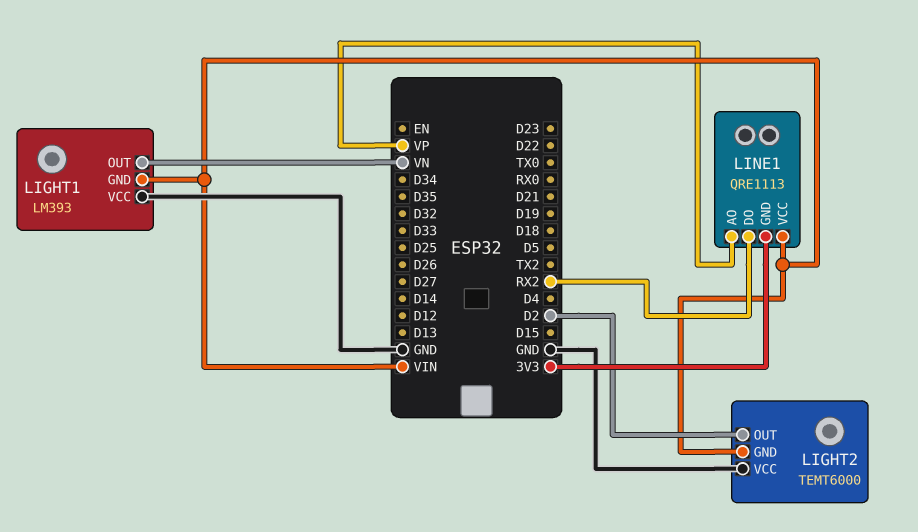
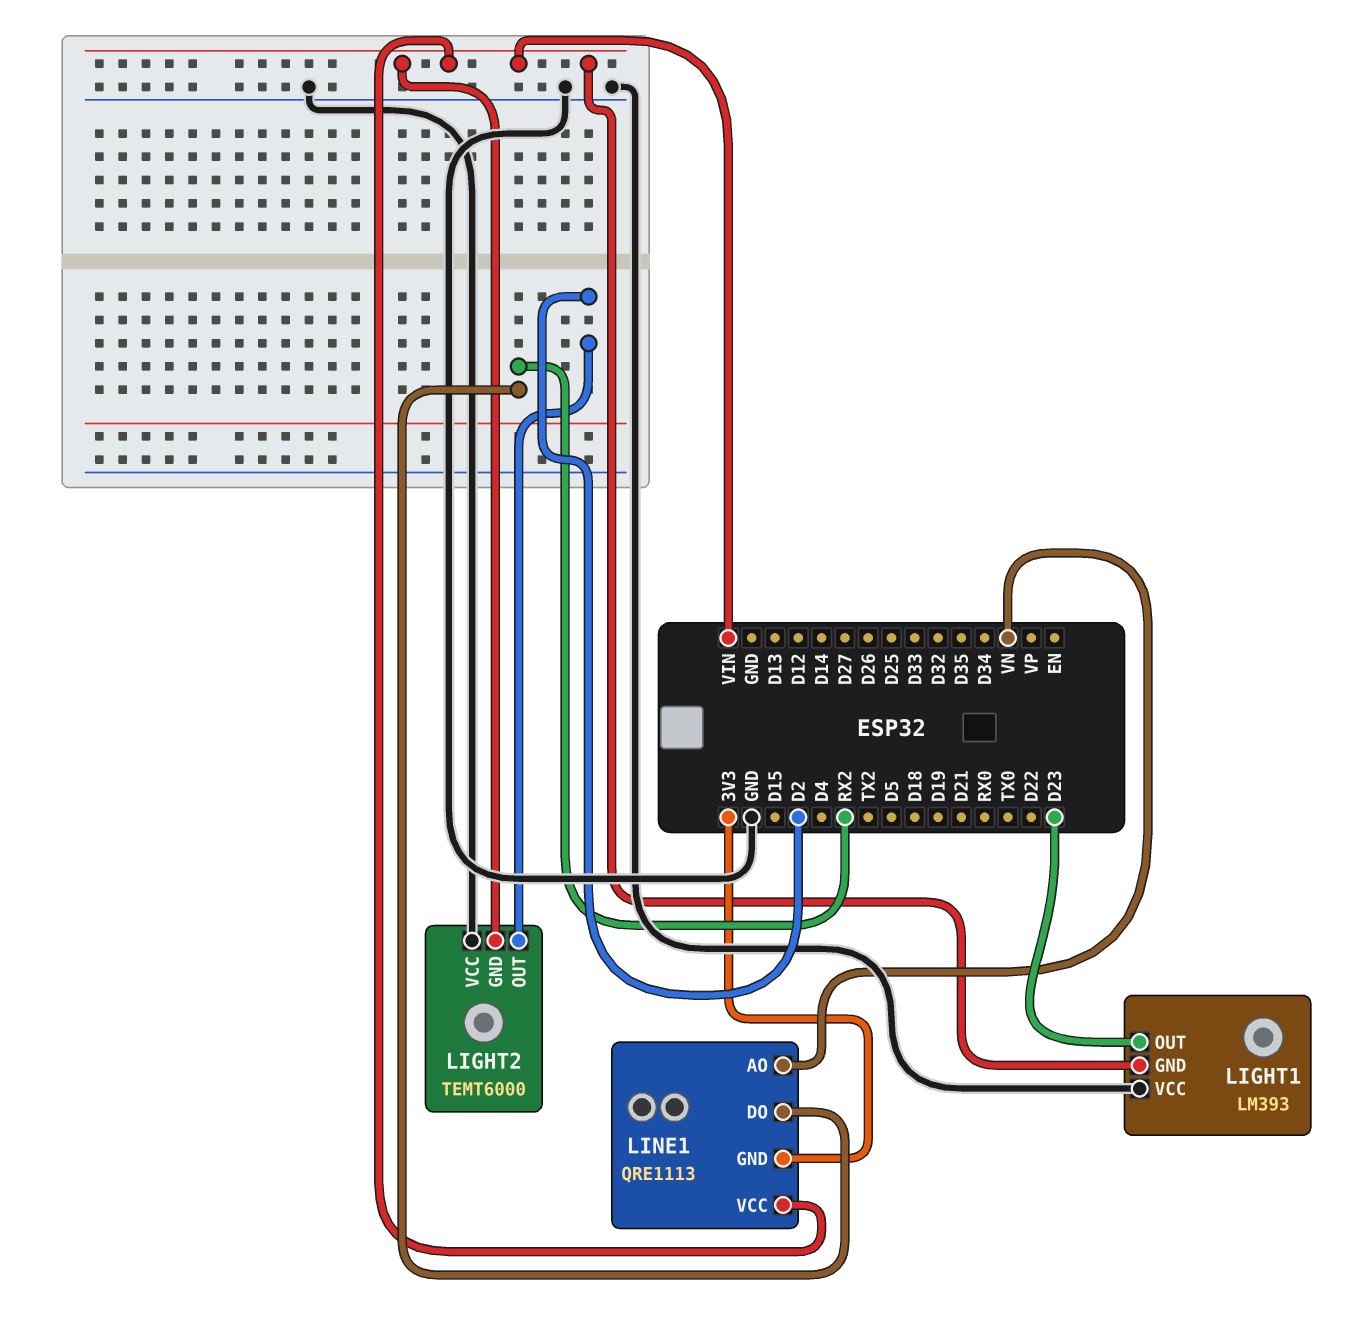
LIGHT1 pin OUT: VN -> D23
LINE1 pin AO: VP -> VN

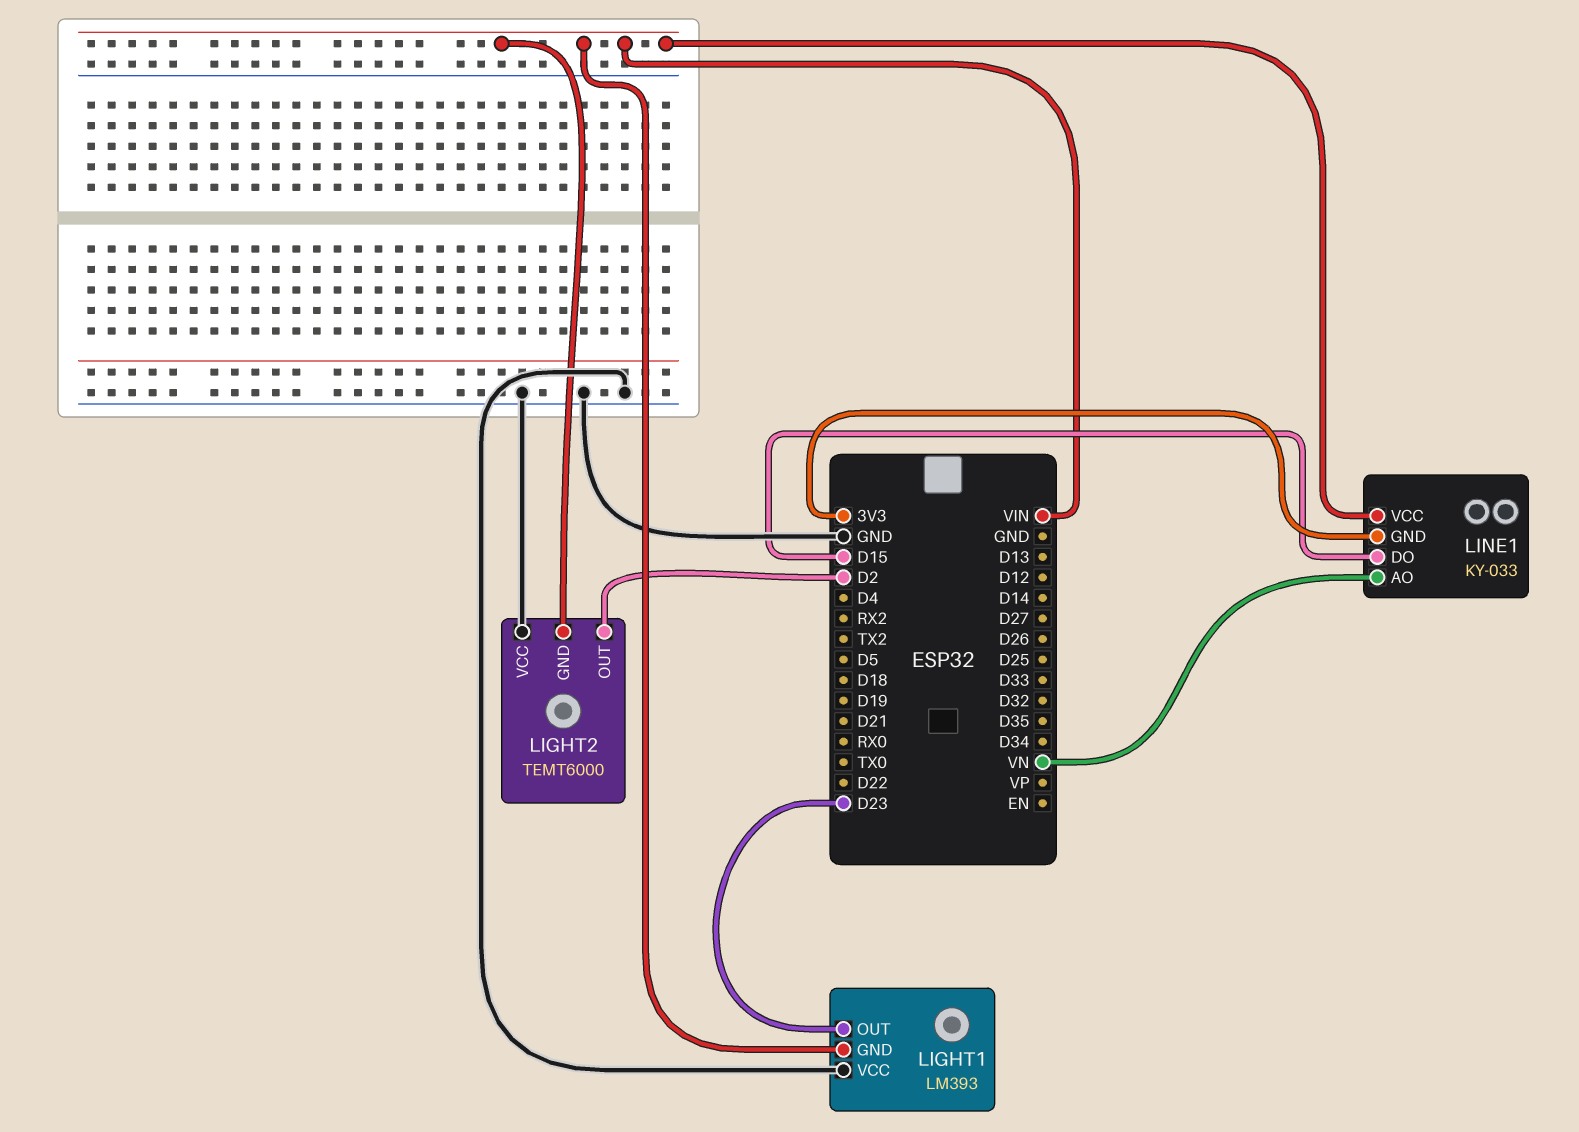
LINE1: QRE1113 -> KY-033
LINE1 pin DO: RX2 -> D15

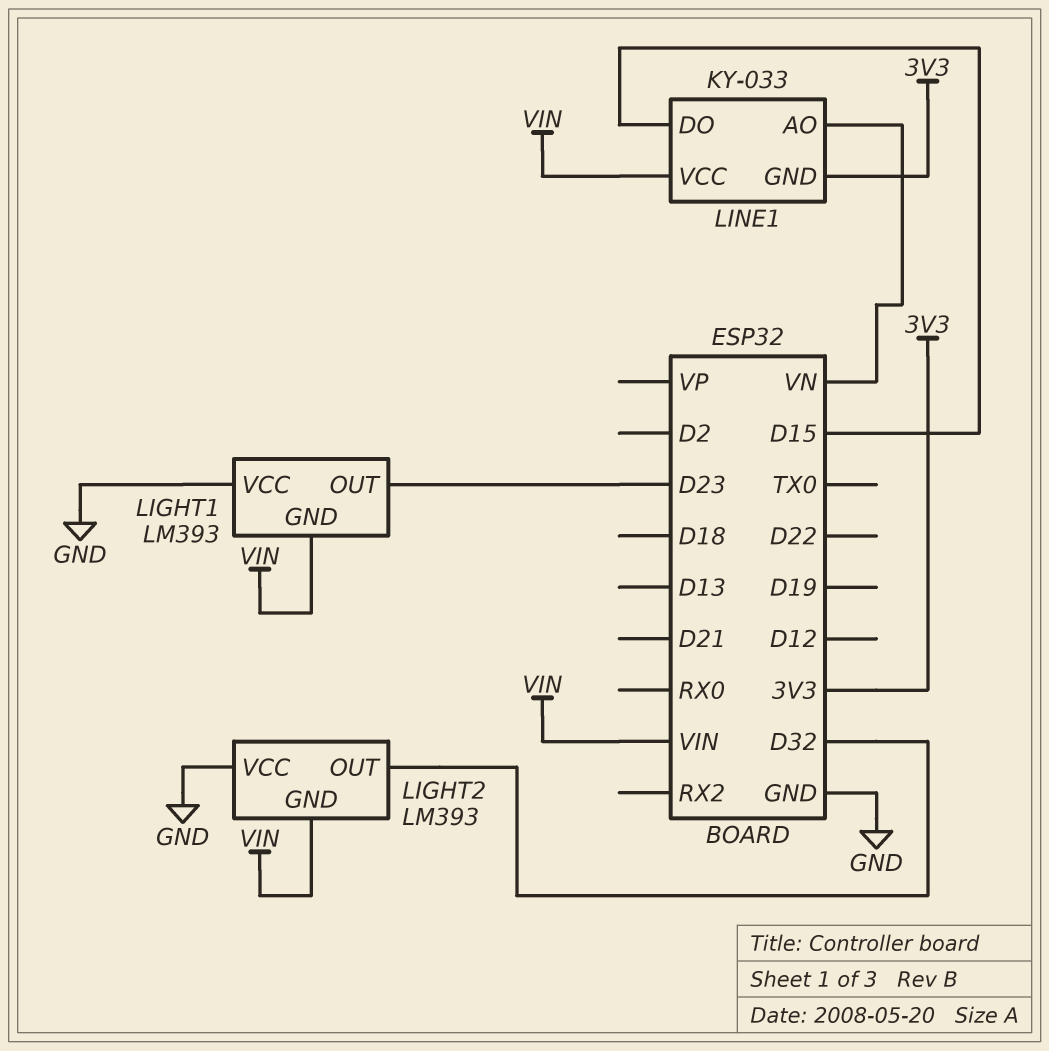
LIGHT2: TEMT6000 -> LM393
LIGHT2 pin OUT: D2 -> D32

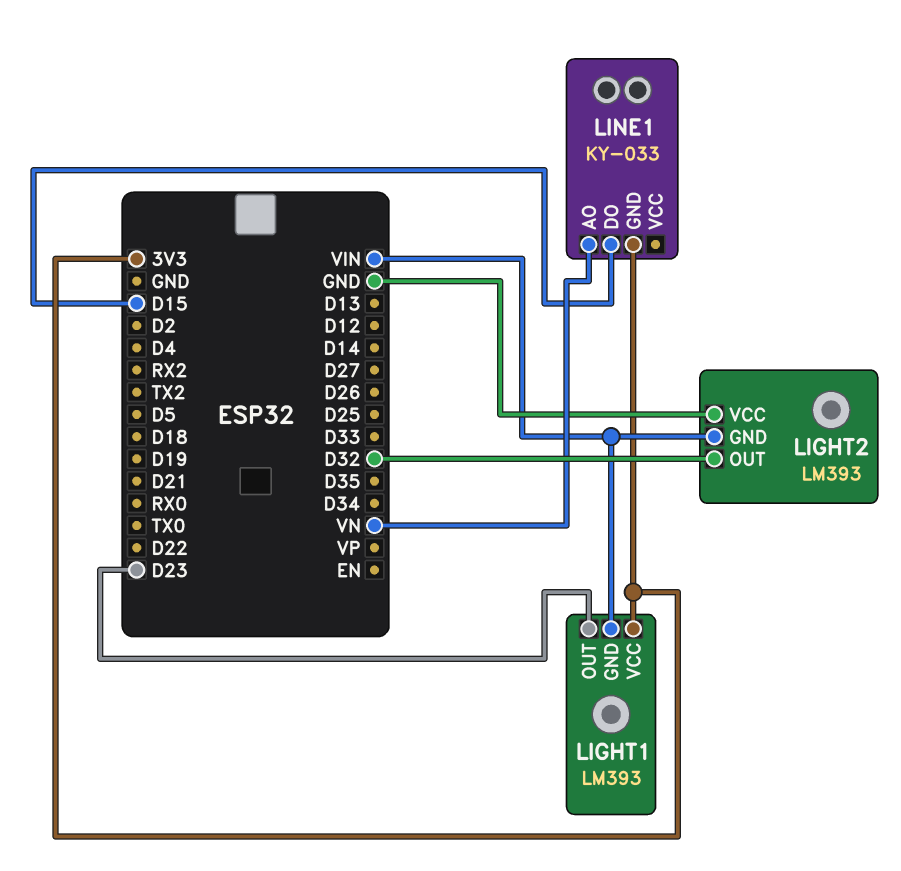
LIGHT1 pin VCC: GND -> 3V3
LINE1 pin VCC: VIN -> none

